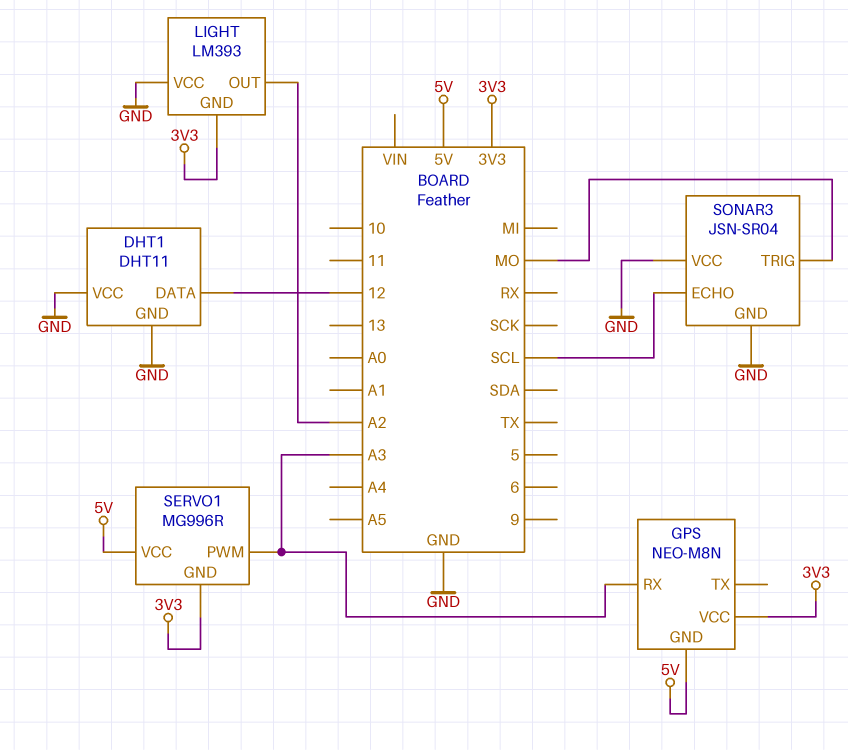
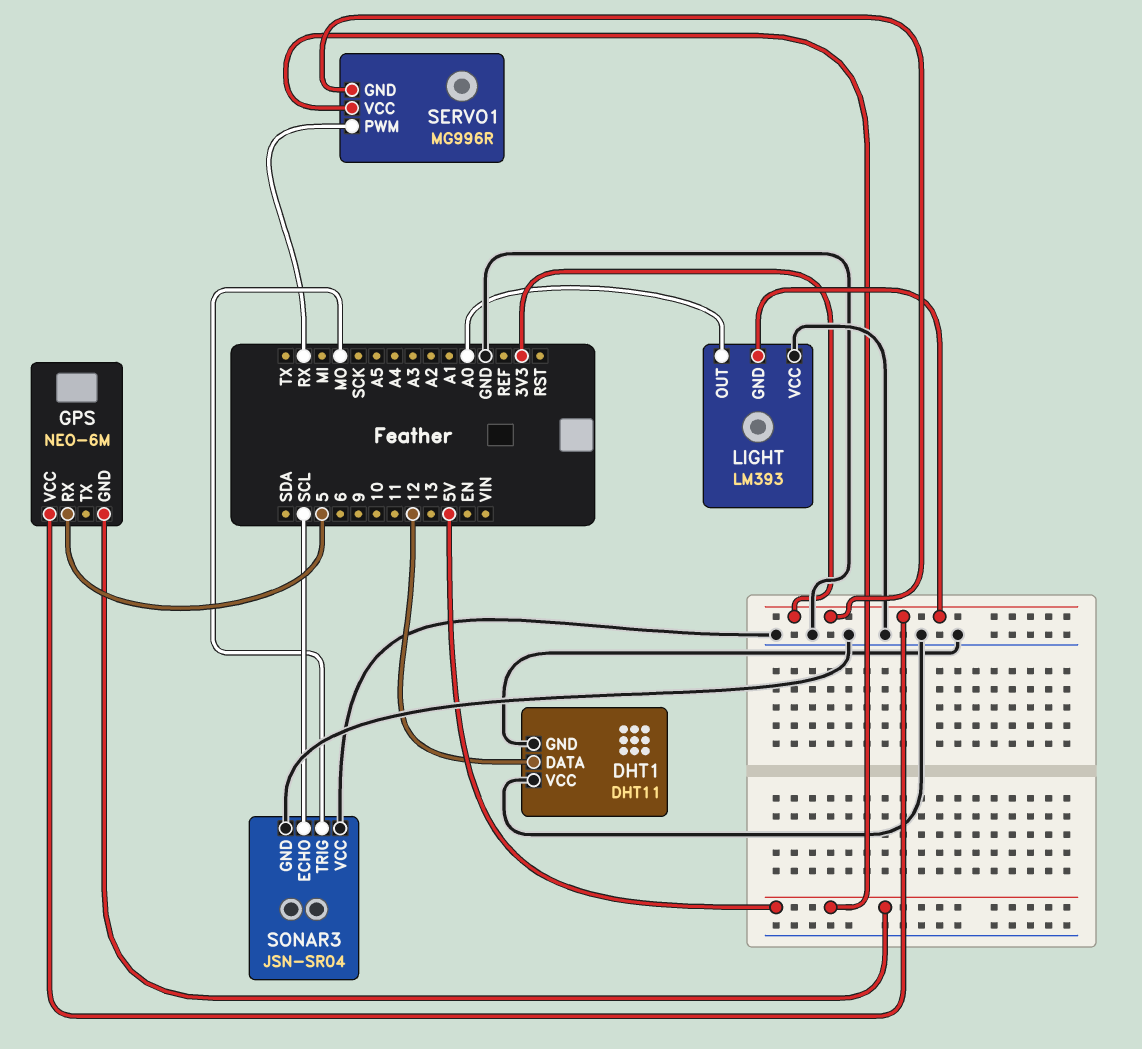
GPS: NEO-M8N -> NEO-6M
GPS pin RX: A3 -> 5
LIGHT pin OUT: A2 -> A0
SERVO1 pin PWM: A3 -> RX

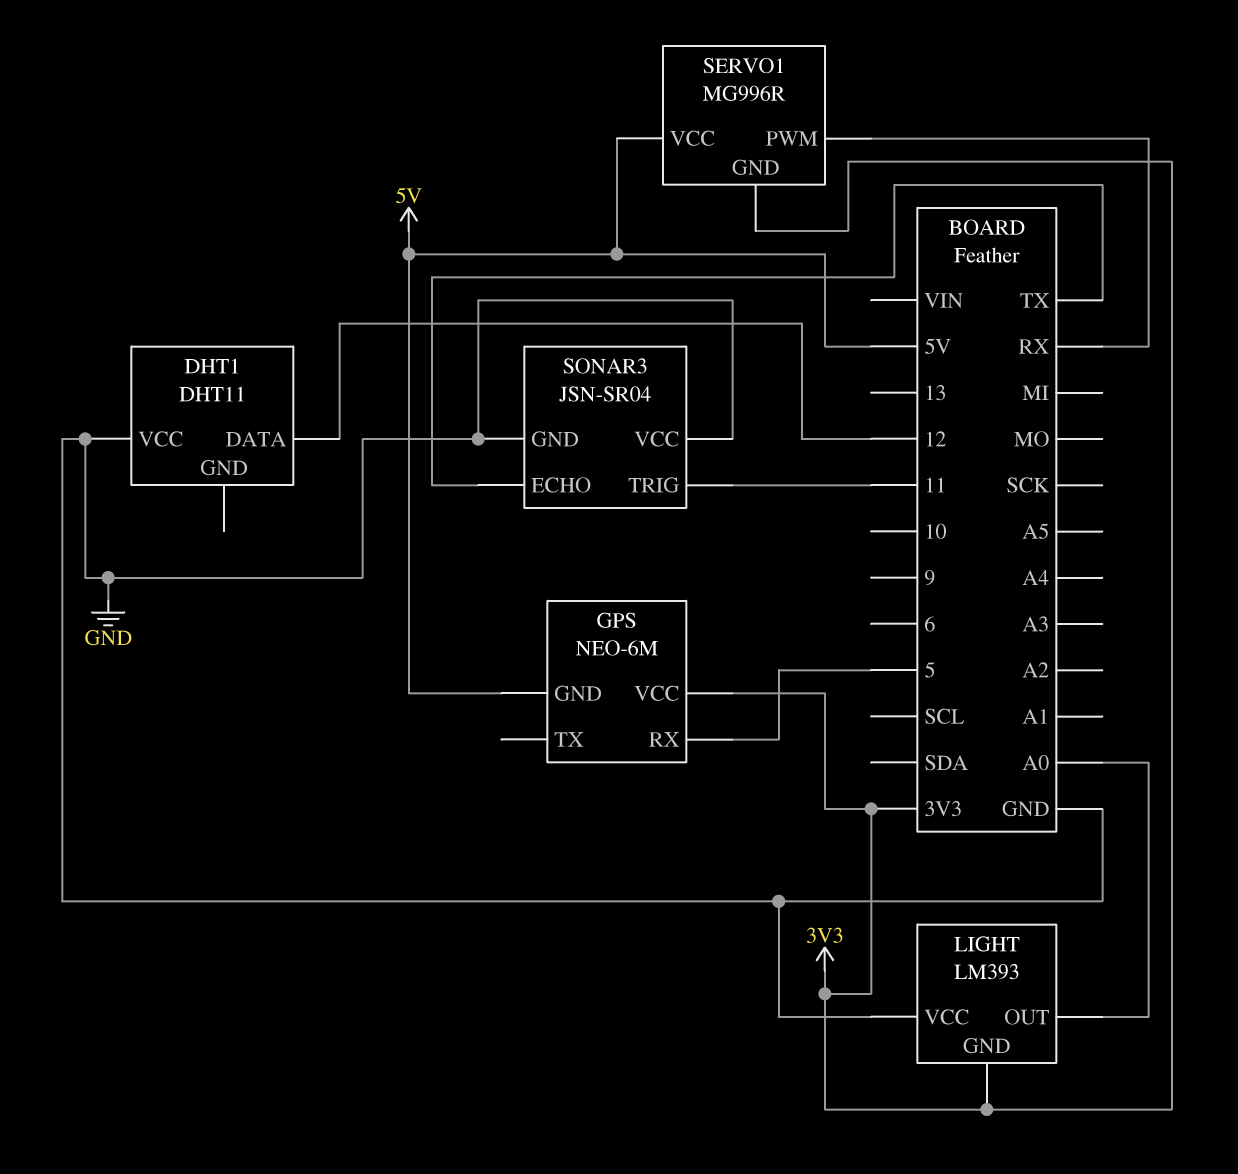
DHT1 pin GND: GND -> none
SONAR3 pin ECHO: SCL -> TX
SONAR3 pin TRIG: MO -> 11

